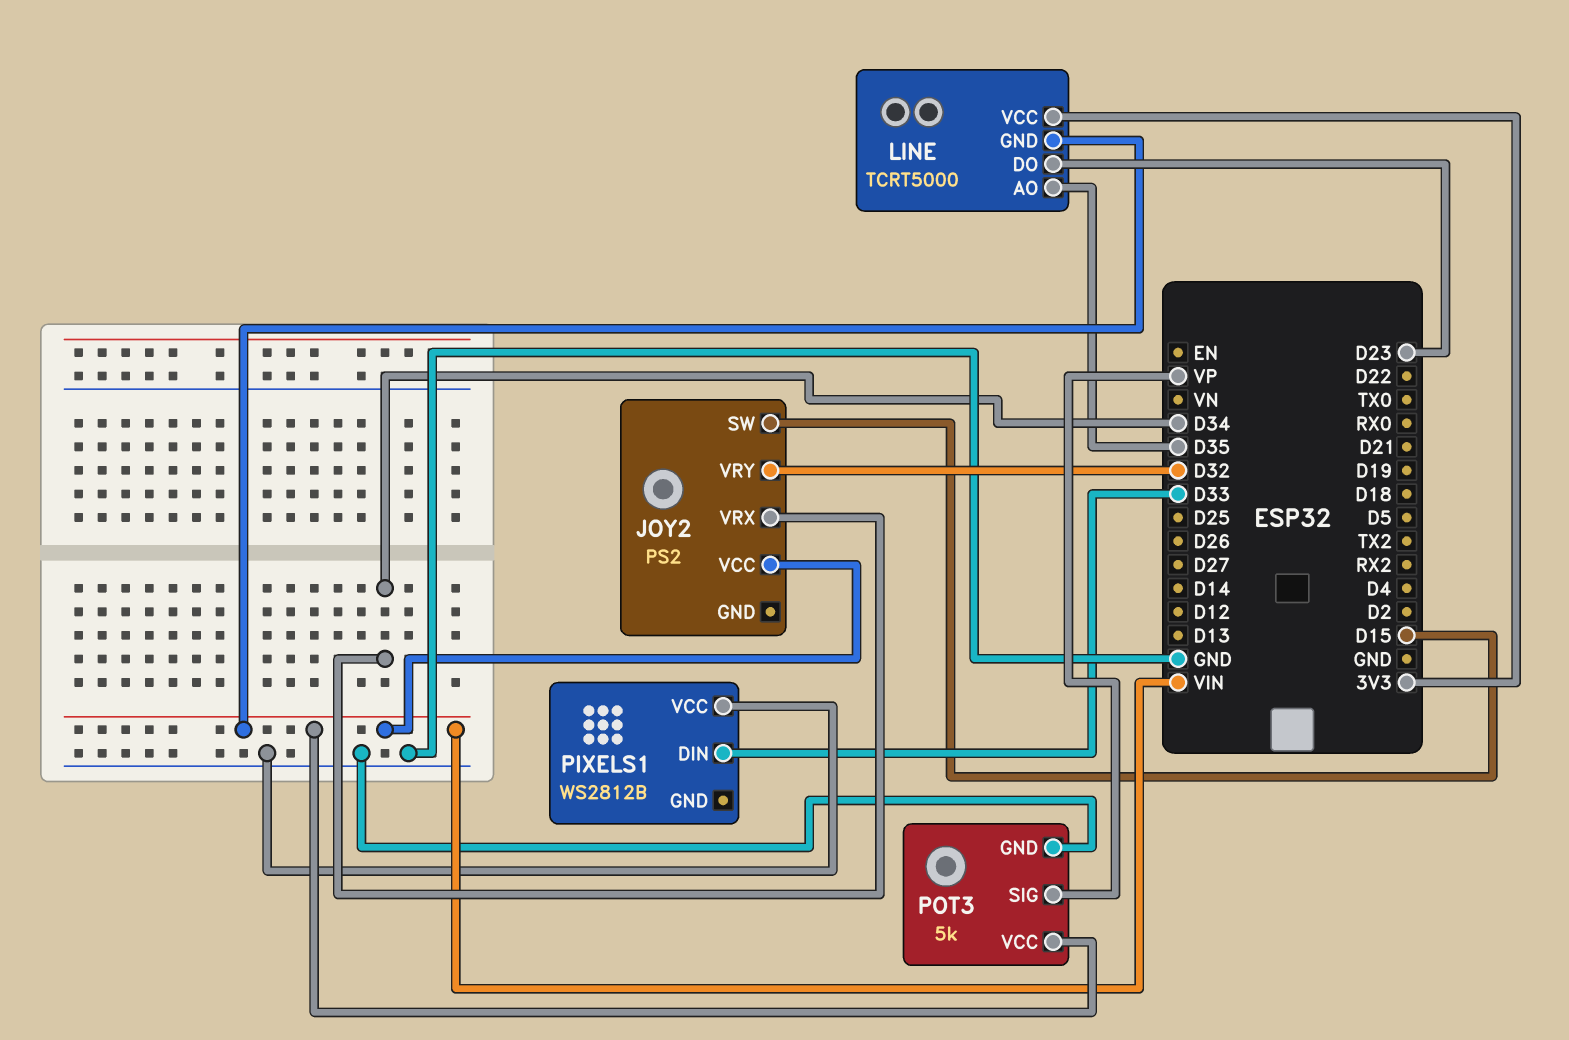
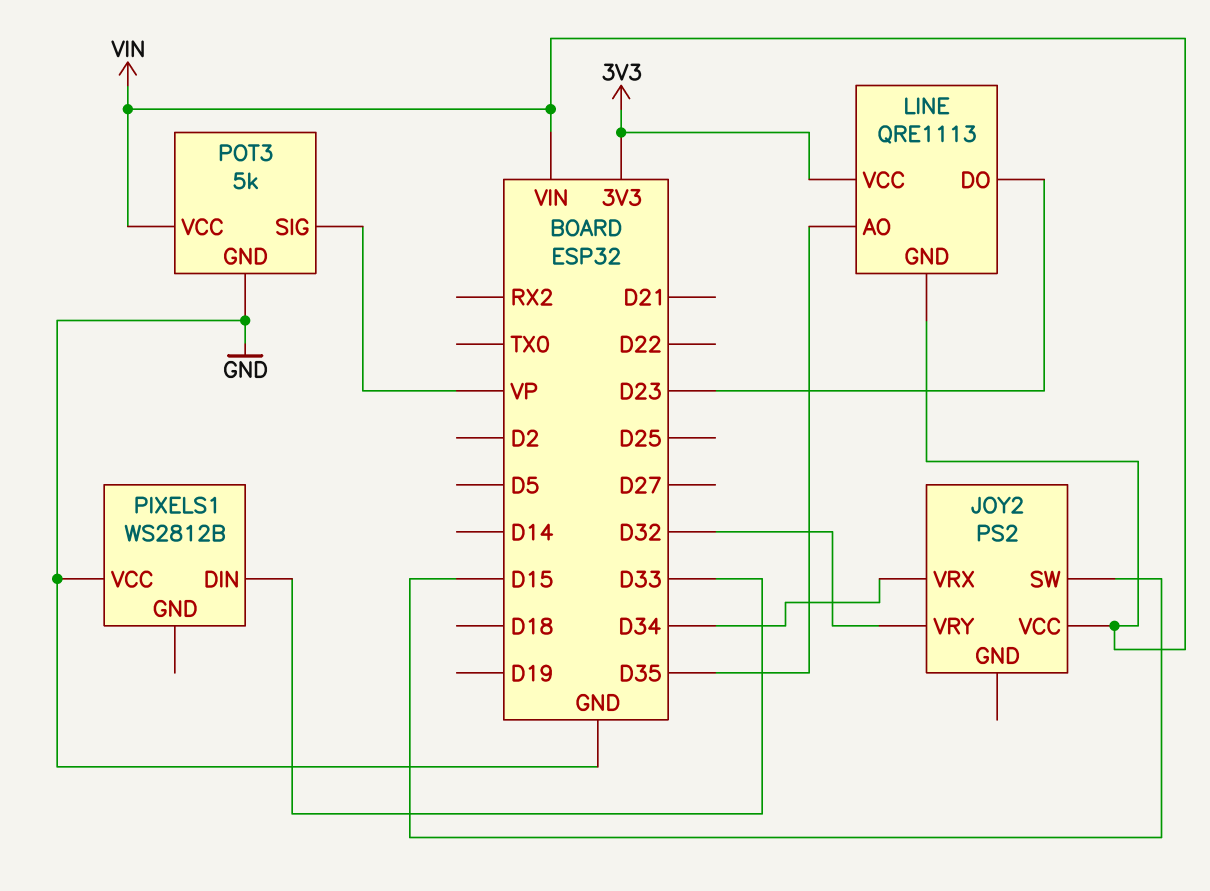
LINE: TCRT5000 -> QRE1113

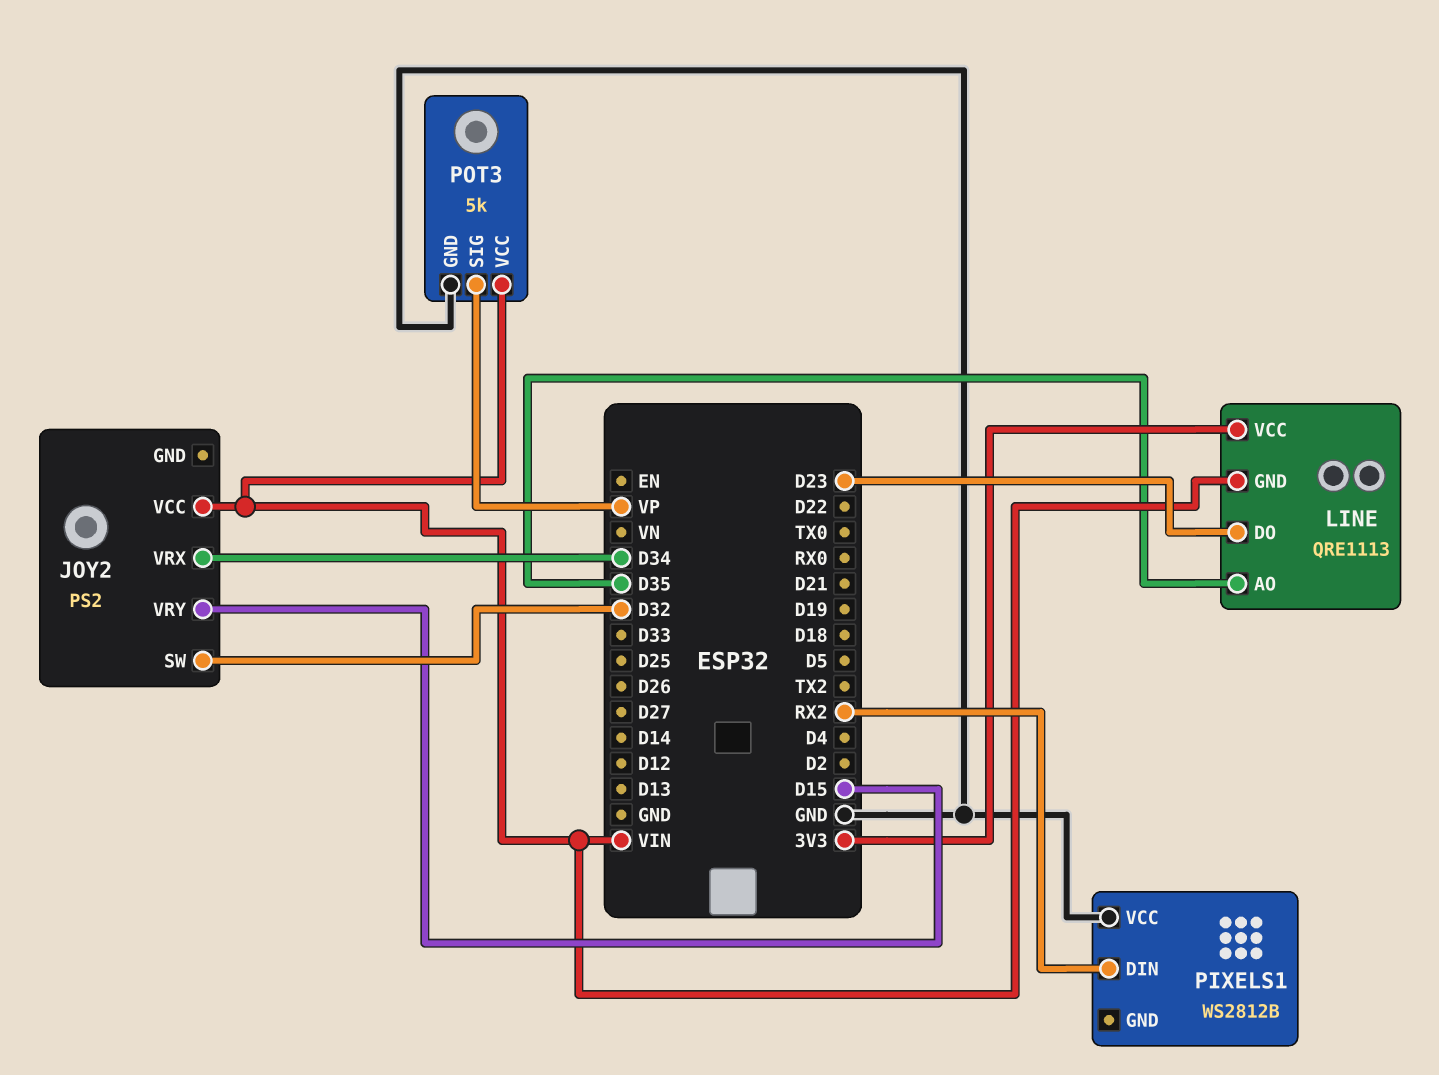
JOY2 pin SW: D15 -> D32
JOY2 pin VRY: D32 -> D15
PIXELS1 pin DIN: D33 -> RX2

